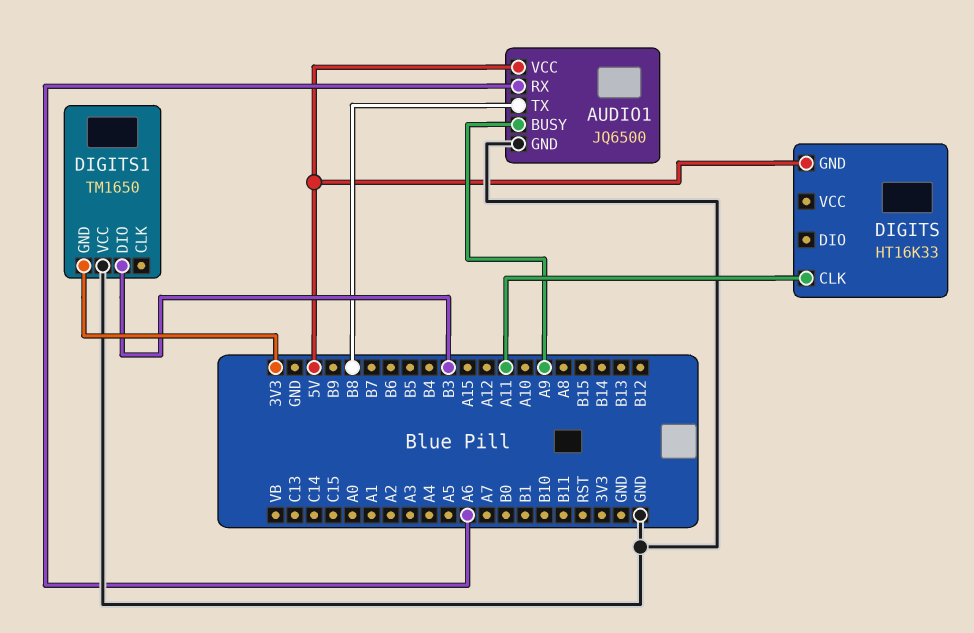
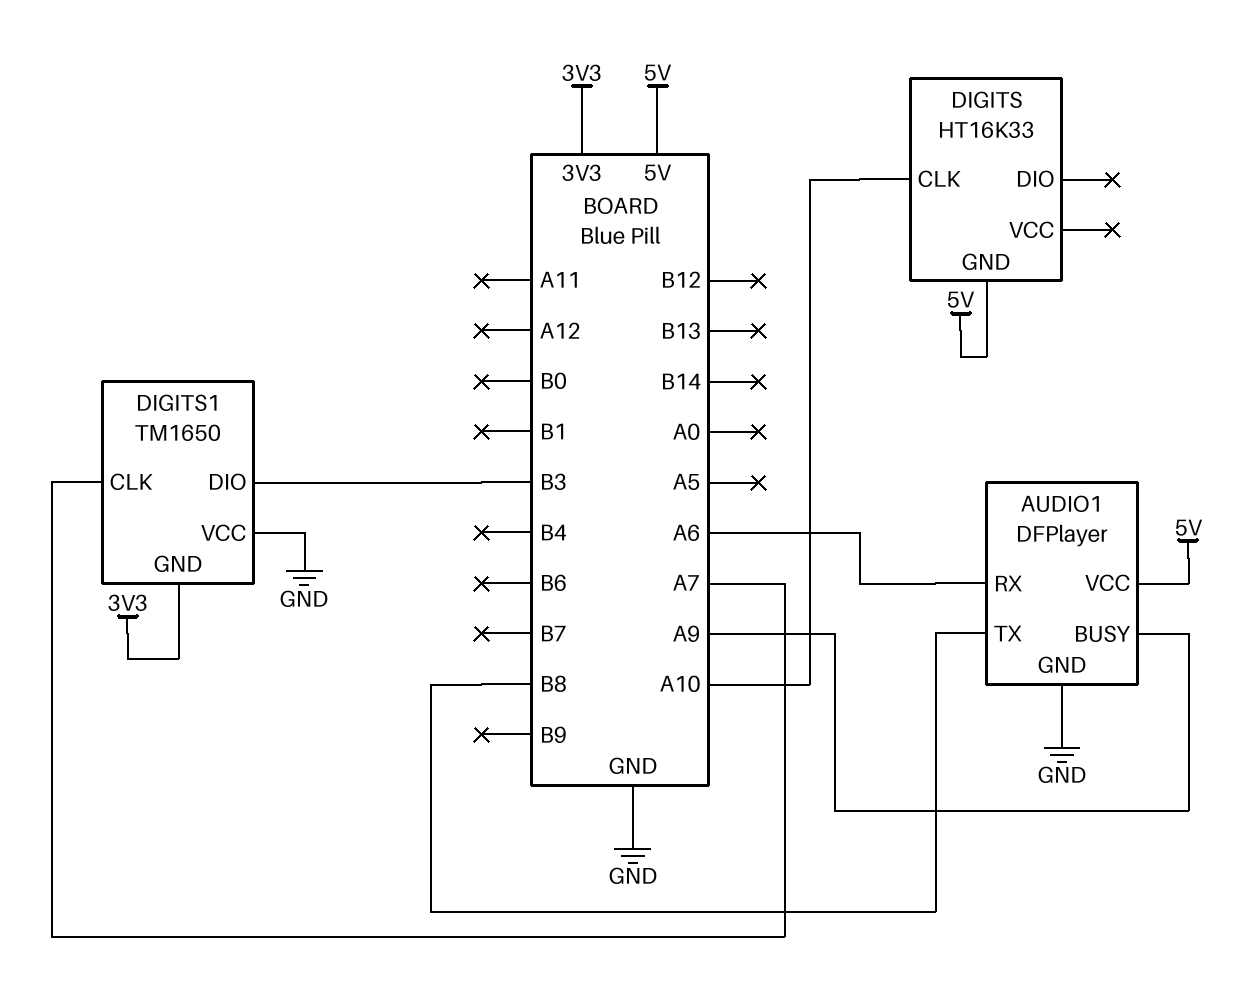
AUDIO1: JQ6500 -> DFPlayer
DIGITS pin CLK: A11 -> A10
DIGITS1 pin CLK: none -> A7

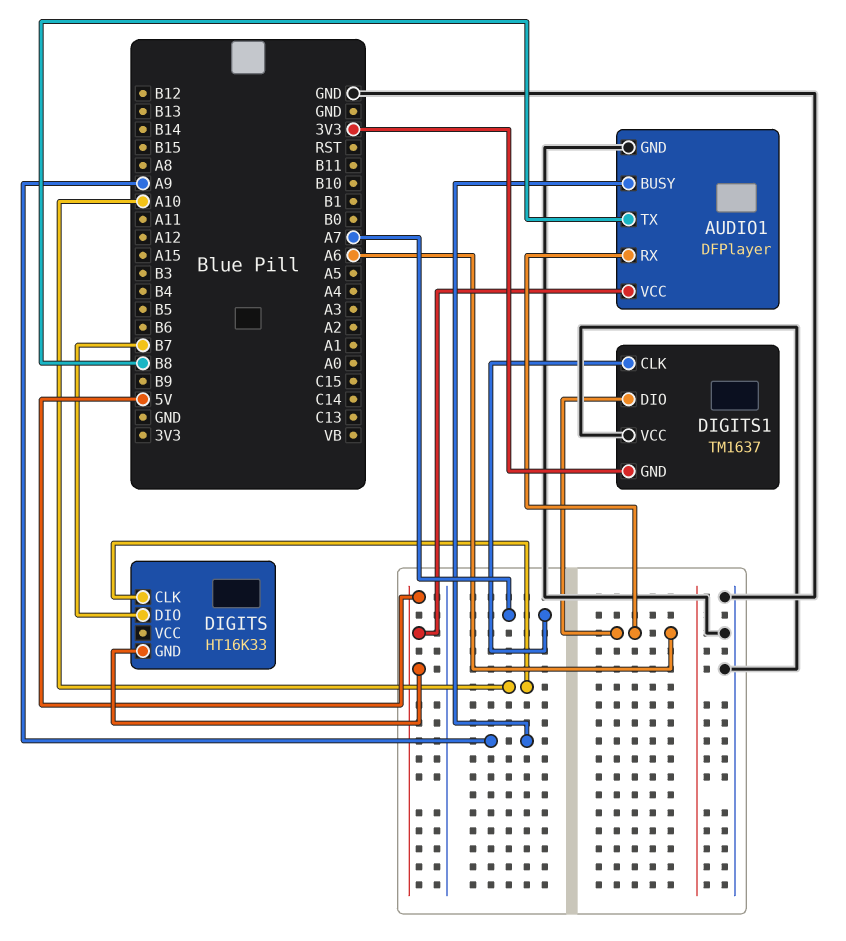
DIGITS pin DIO: none -> B7
DIGITS1: TM1650 -> TM1637
DIGITS1 pin DIO: B3 -> A6

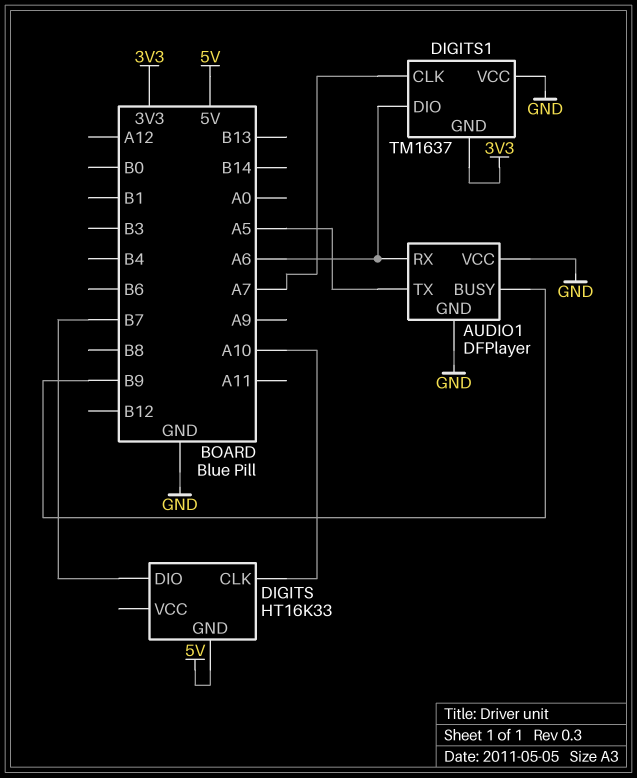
AUDIO1 pin BUSY: A9 -> B9
AUDIO1 pin TX: B8 -> A5
AUDIO1 pin VCC: 5V -> GND

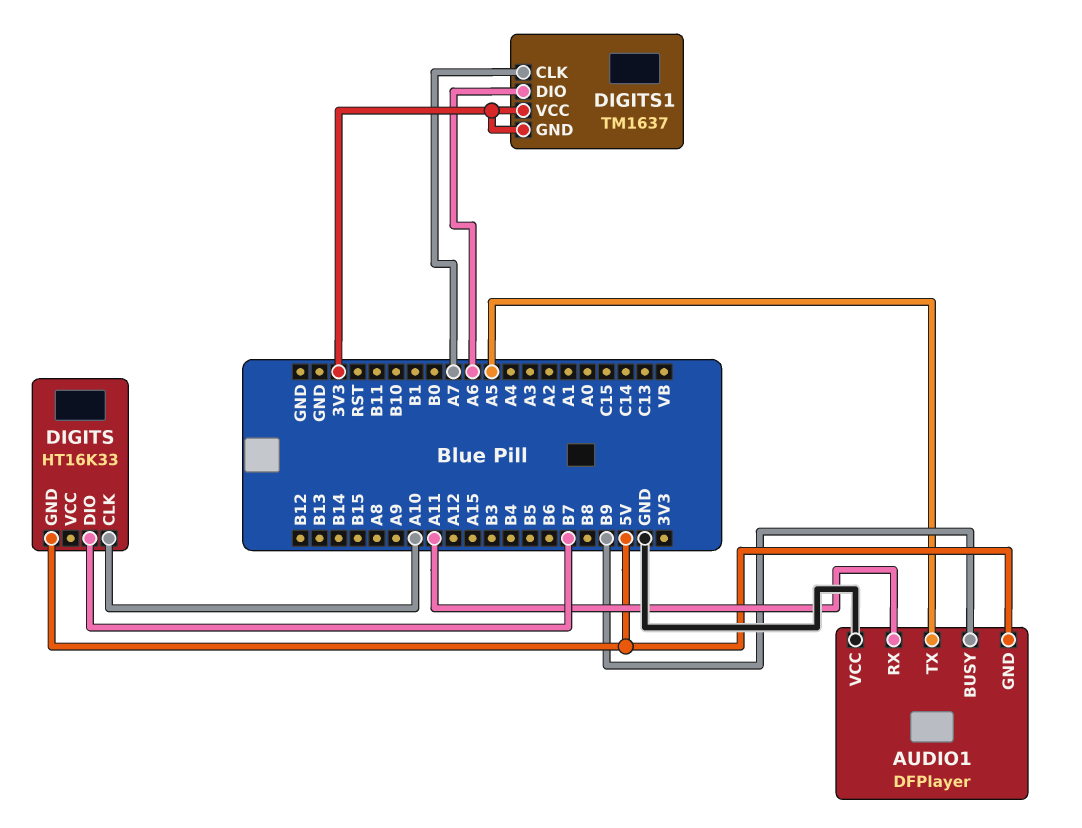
AUDIO1 pin GND: GND -> 5V
AUDIO1 pin RX: A6 -> A11
DIGITS1 pin VCC: GND -> 3V3

